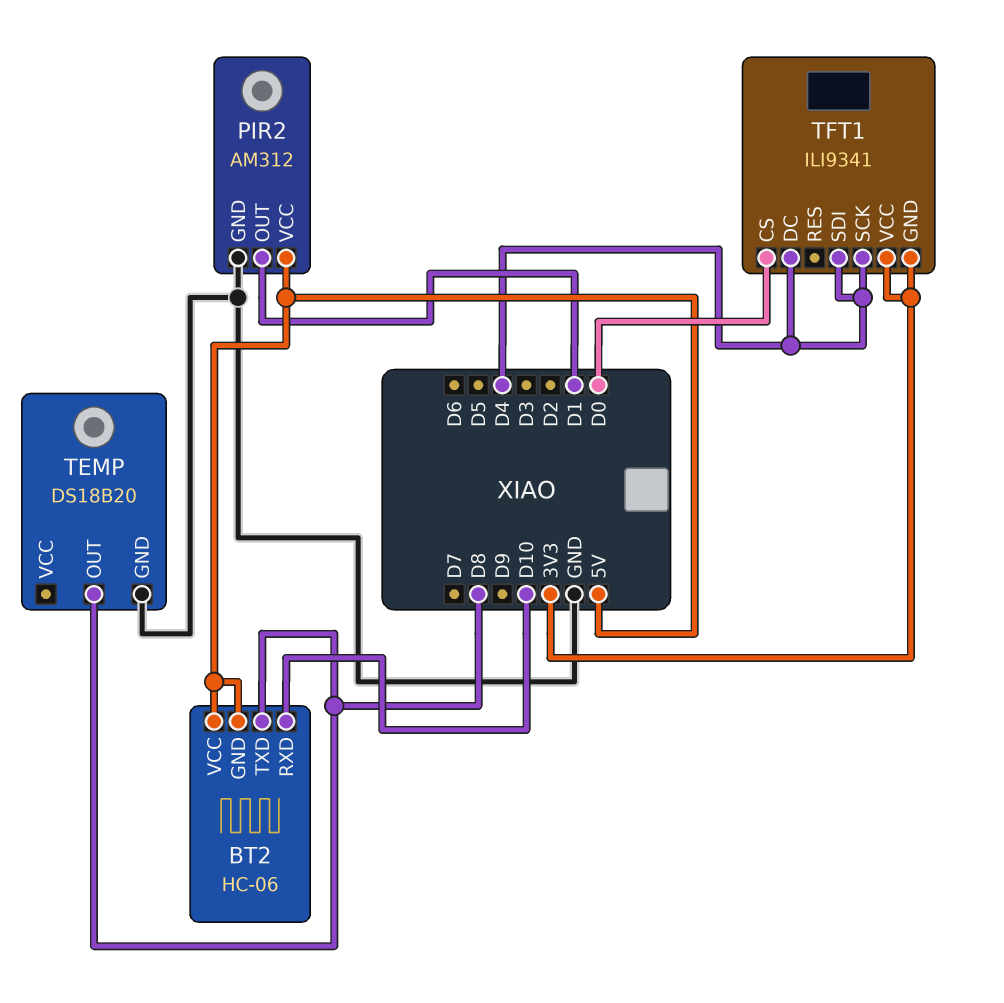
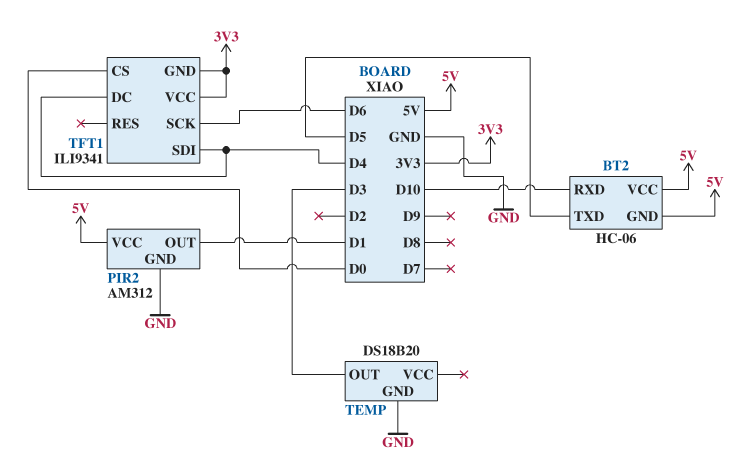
BT2 pin TXD: D8 -> D5
TEMP pin OUT: D8 -> D3
TFT1 pin SCK: D4 -> D6

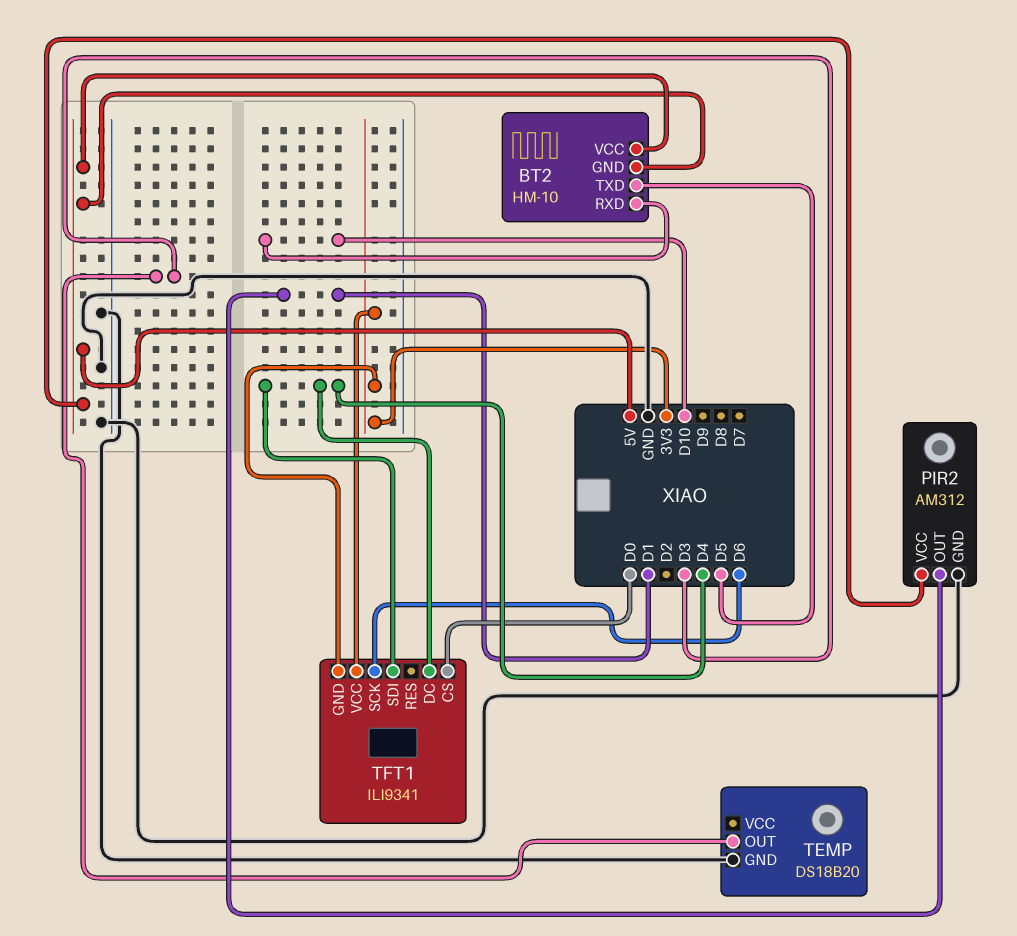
BT2: HC-06 -> HM-10

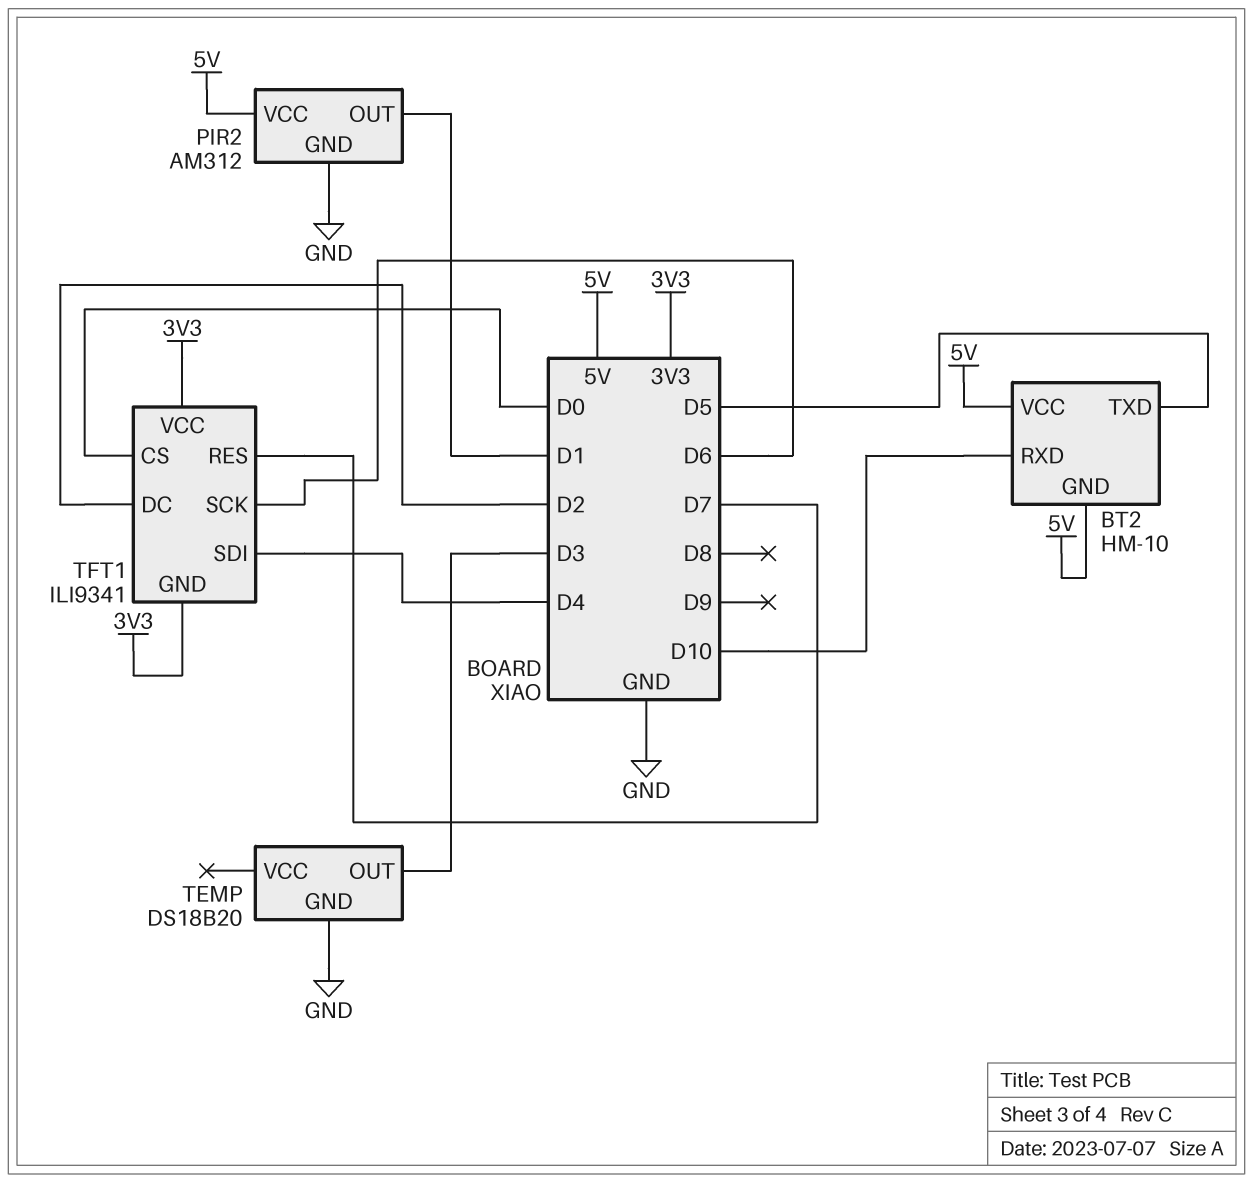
TFT1 pin DC: D4 -> D2
TFT1 pin RES: none -> D7

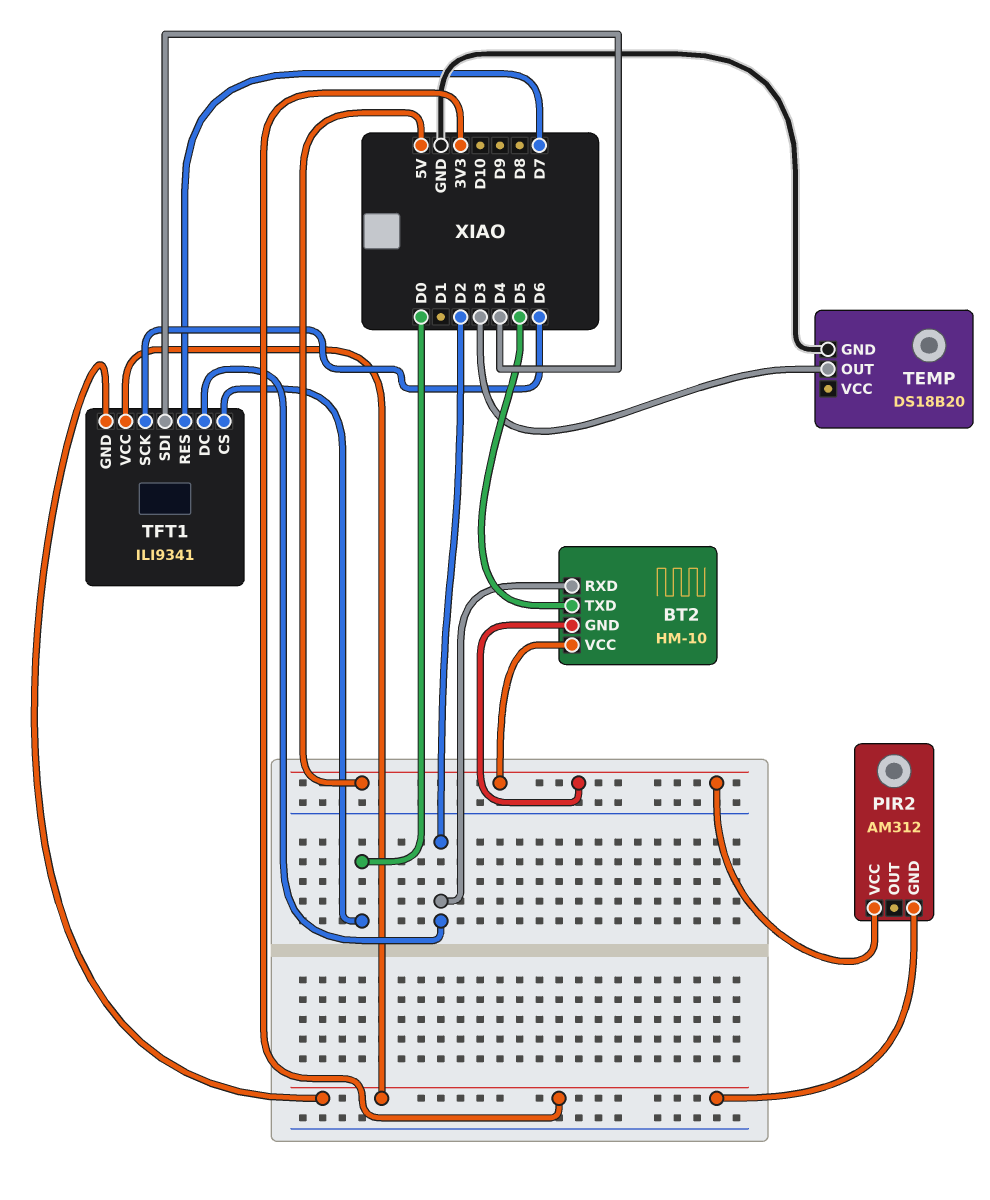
BT2 pin RXD: D10 -> D2
PIR2 pin GND: GND -> 3V3
PIR2 pin OUT: D1 -> none

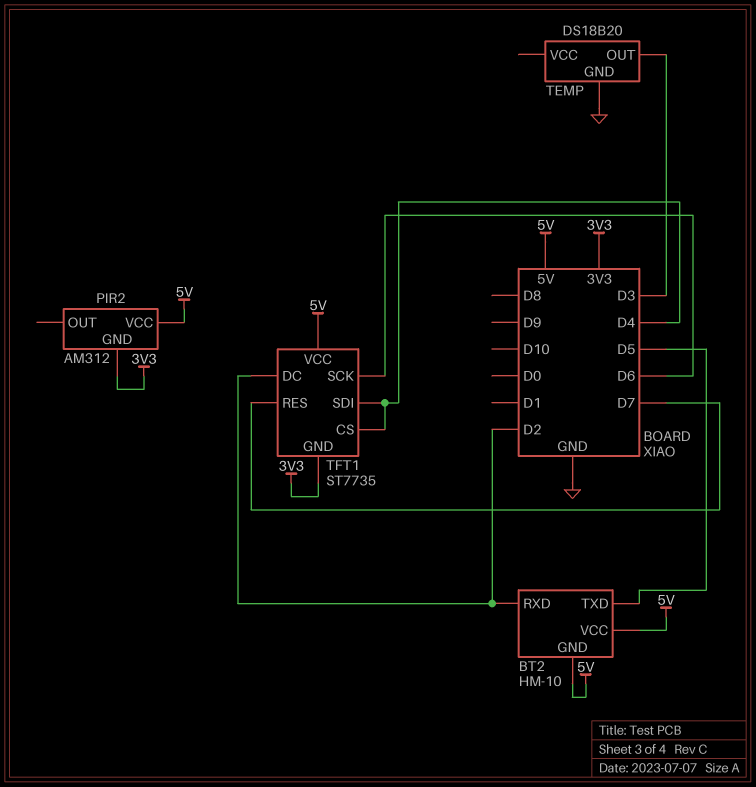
TFT1: ILI9341 -> ST7735
TFT1 pin CS: D0 -> D4
TFT1 pin VCC: 3V3 -> 5V

